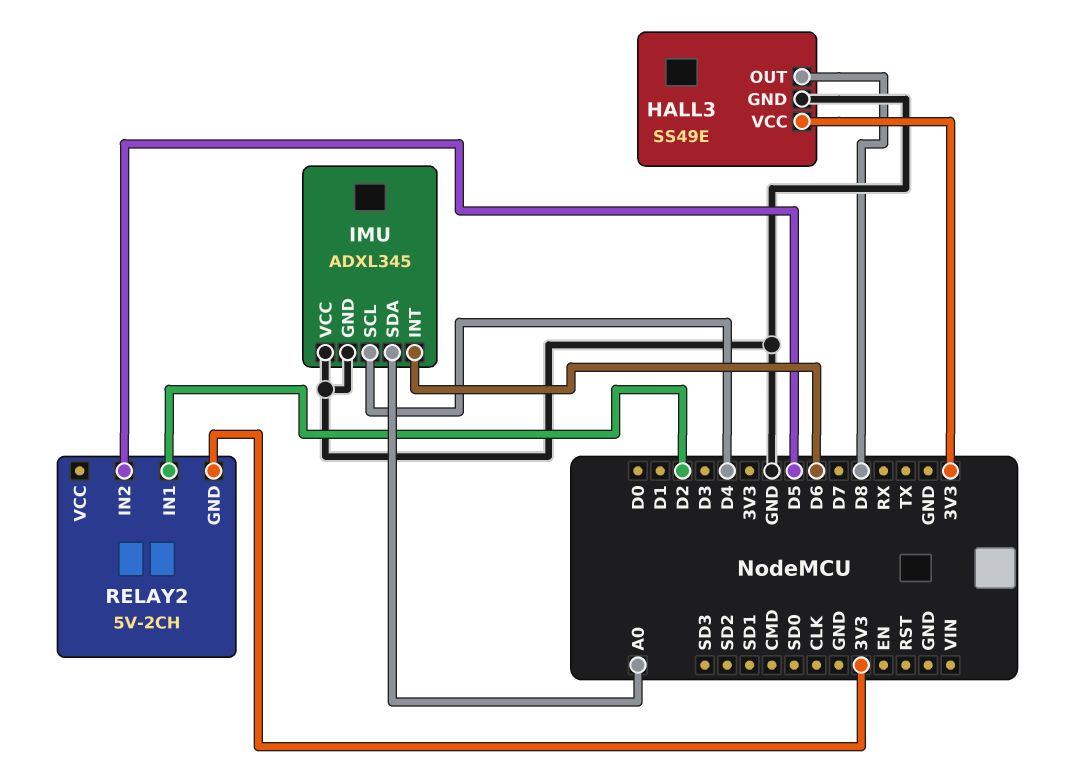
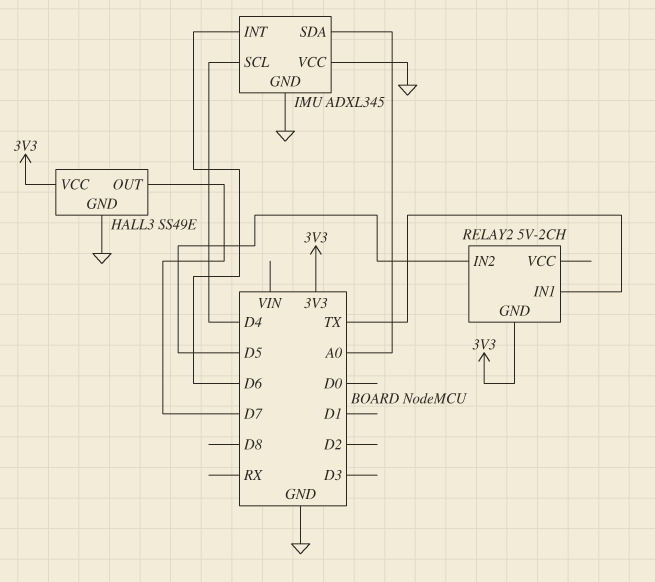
HALL3 pin OUT: D8 -> D7
RELAY2 pin IN1: D2 -> TX

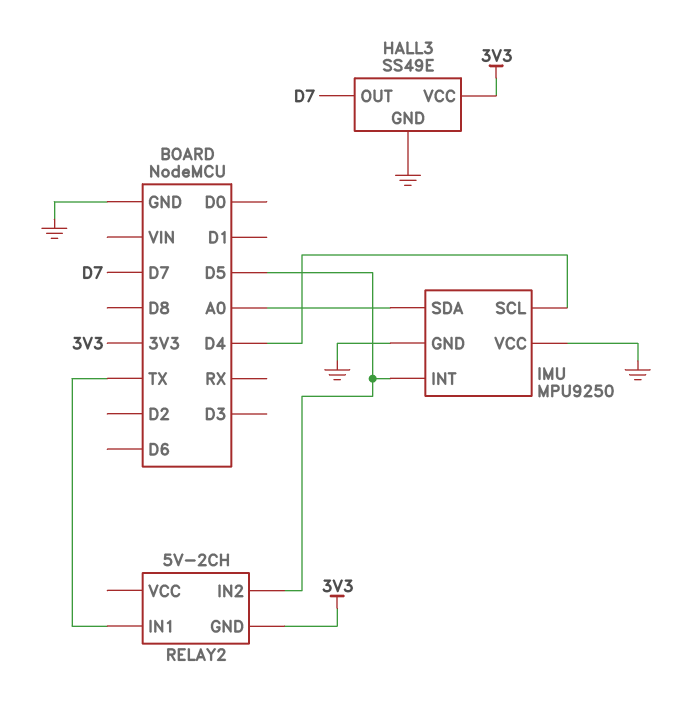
IMU: ADXL345 -> MPU9250
IMU pin INT: D6 -> D5

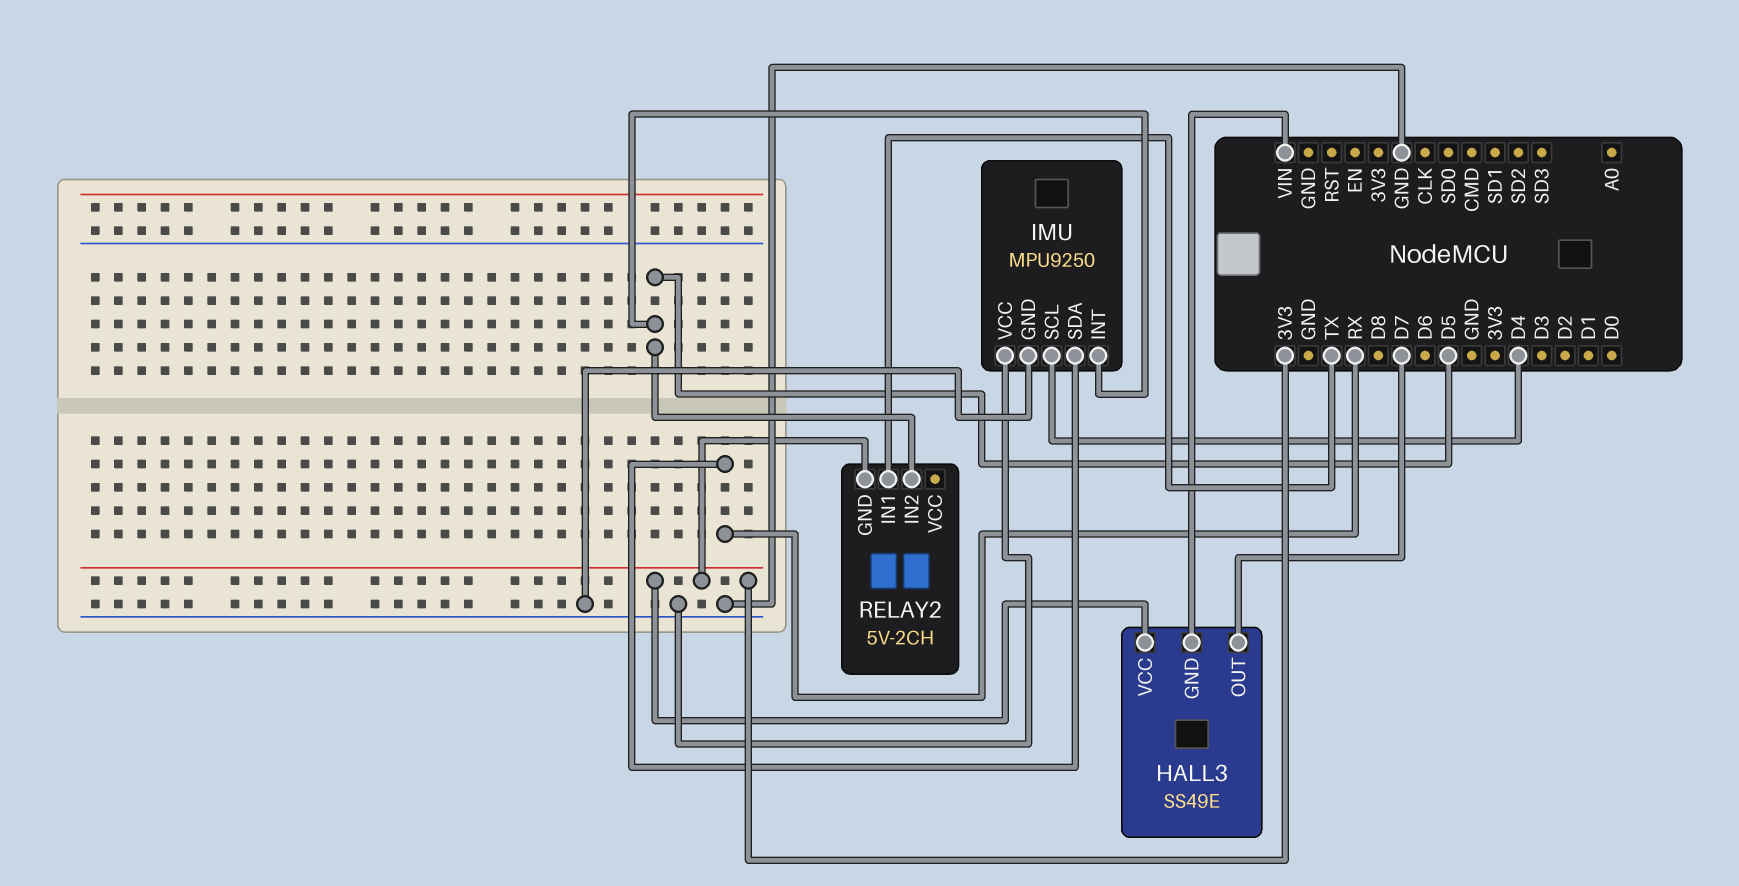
HALL3 pin GND: GND -> VIN
IMU pin SDA: A0 -> RX

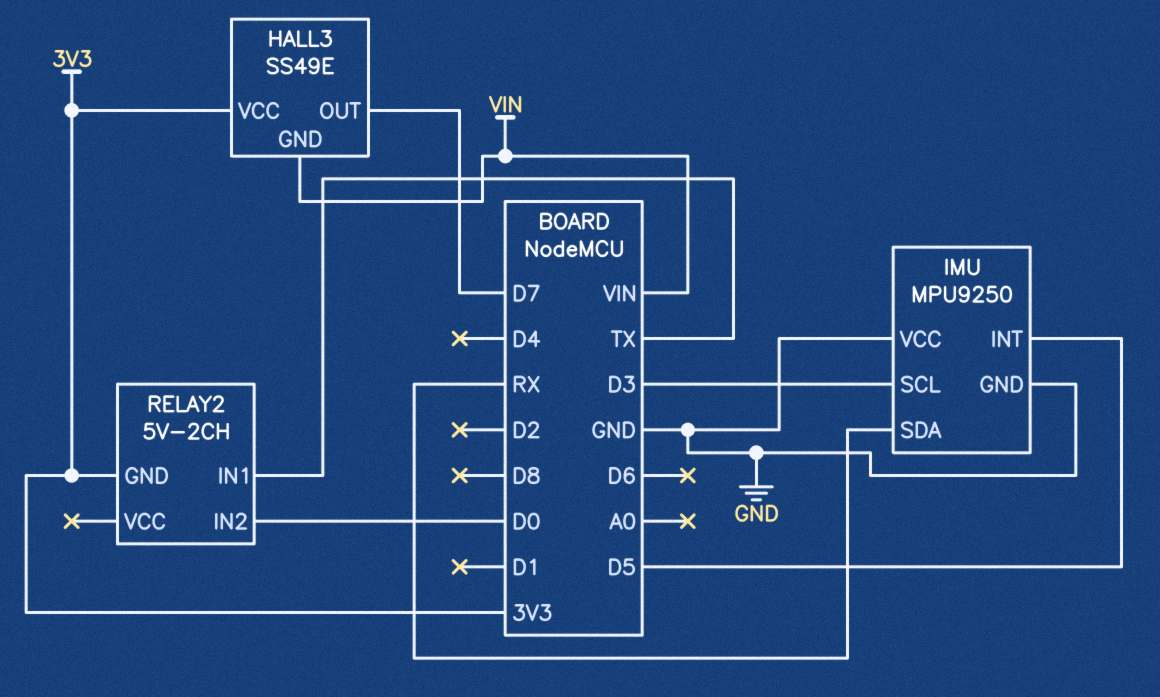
IMU pin SCL: D4 -> D3
RELAY2 pin IN2: D5 -> D0

